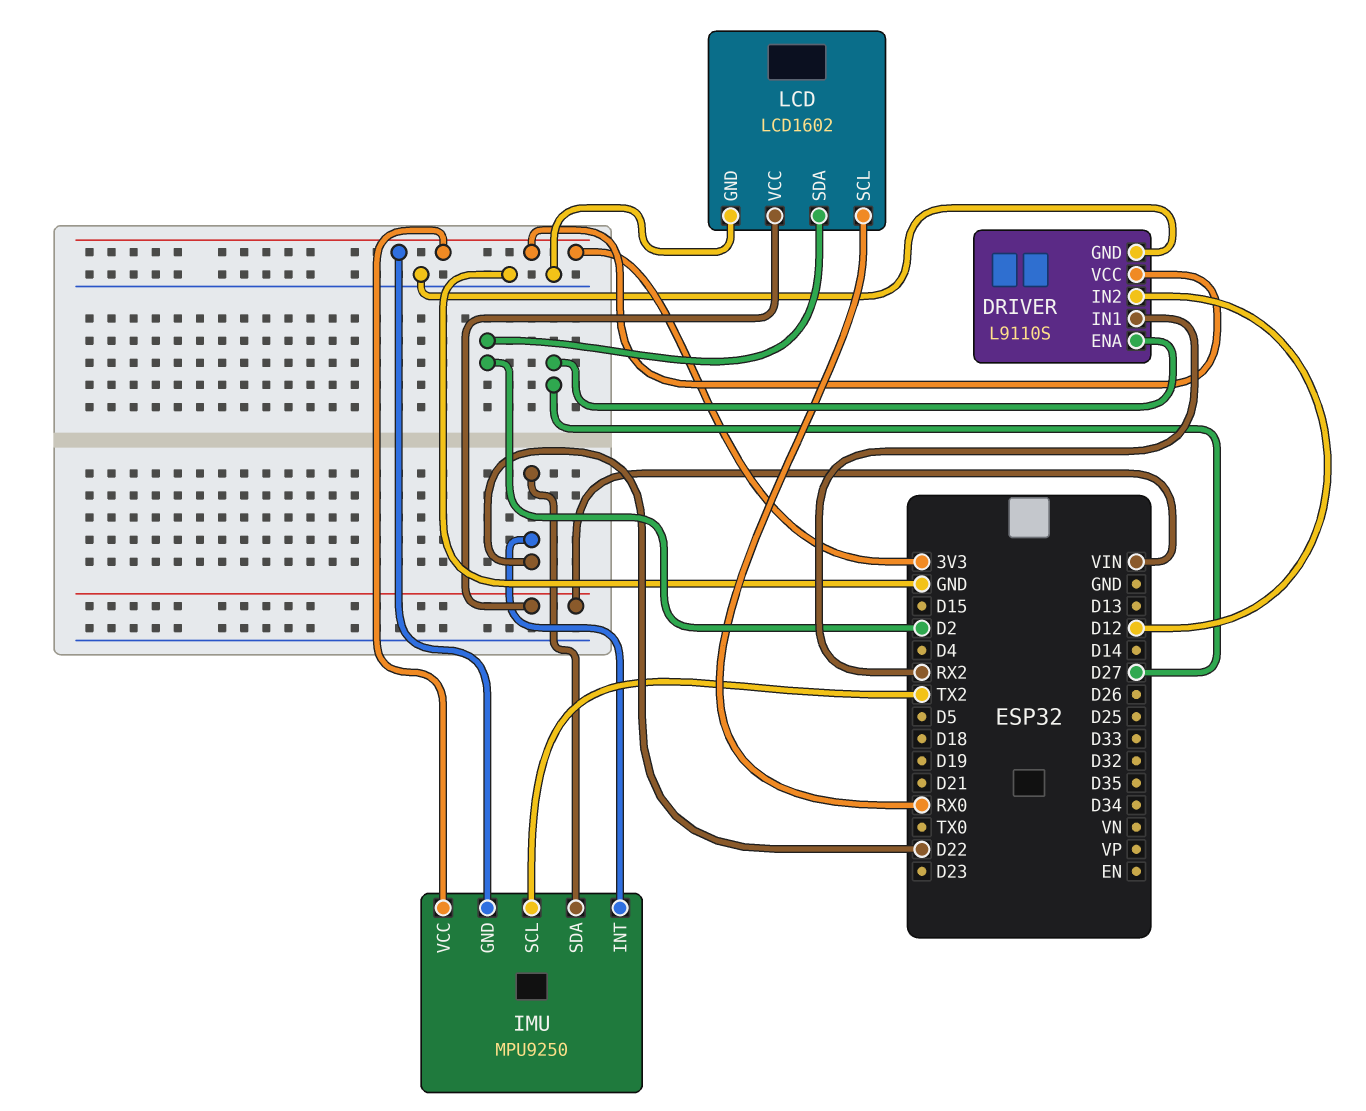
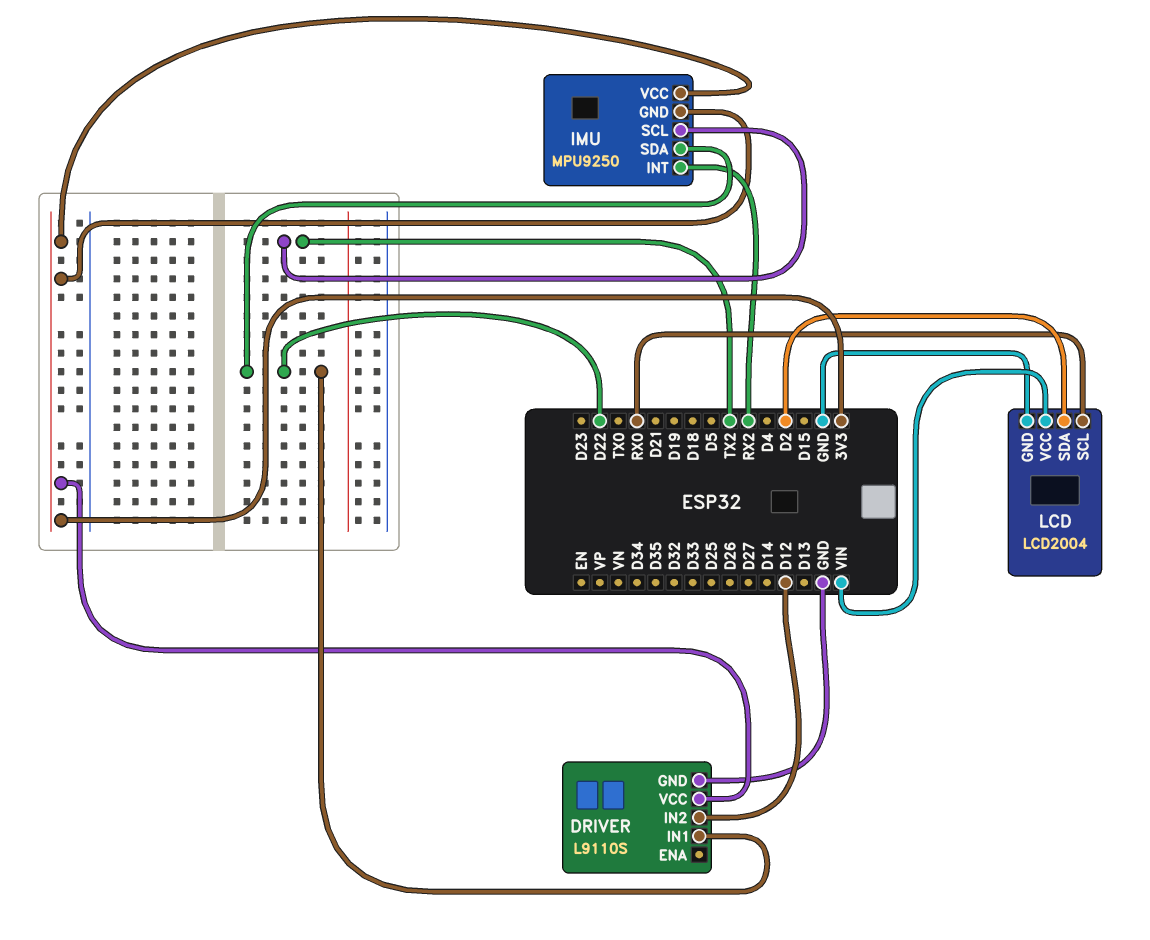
DRIVER pin ENA: D27 -> none
DRIVER pin IN1: RX2 -> D22
IMU pin INT: D22 -> RX2
LCD: LCD1602 -> LCD2004

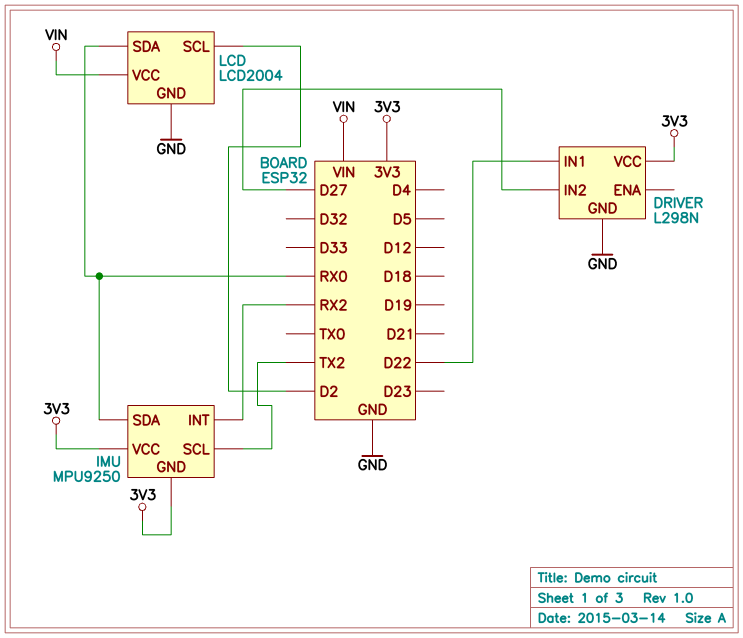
DRIVER: L9110S -> L298N
DRIVER pin IN2: D12 -> D27
IMU pin SDA: D22 -> RX0
LCD pin SCL: RX0 -> D2
LCD pin SDA: D2 -> RX0

